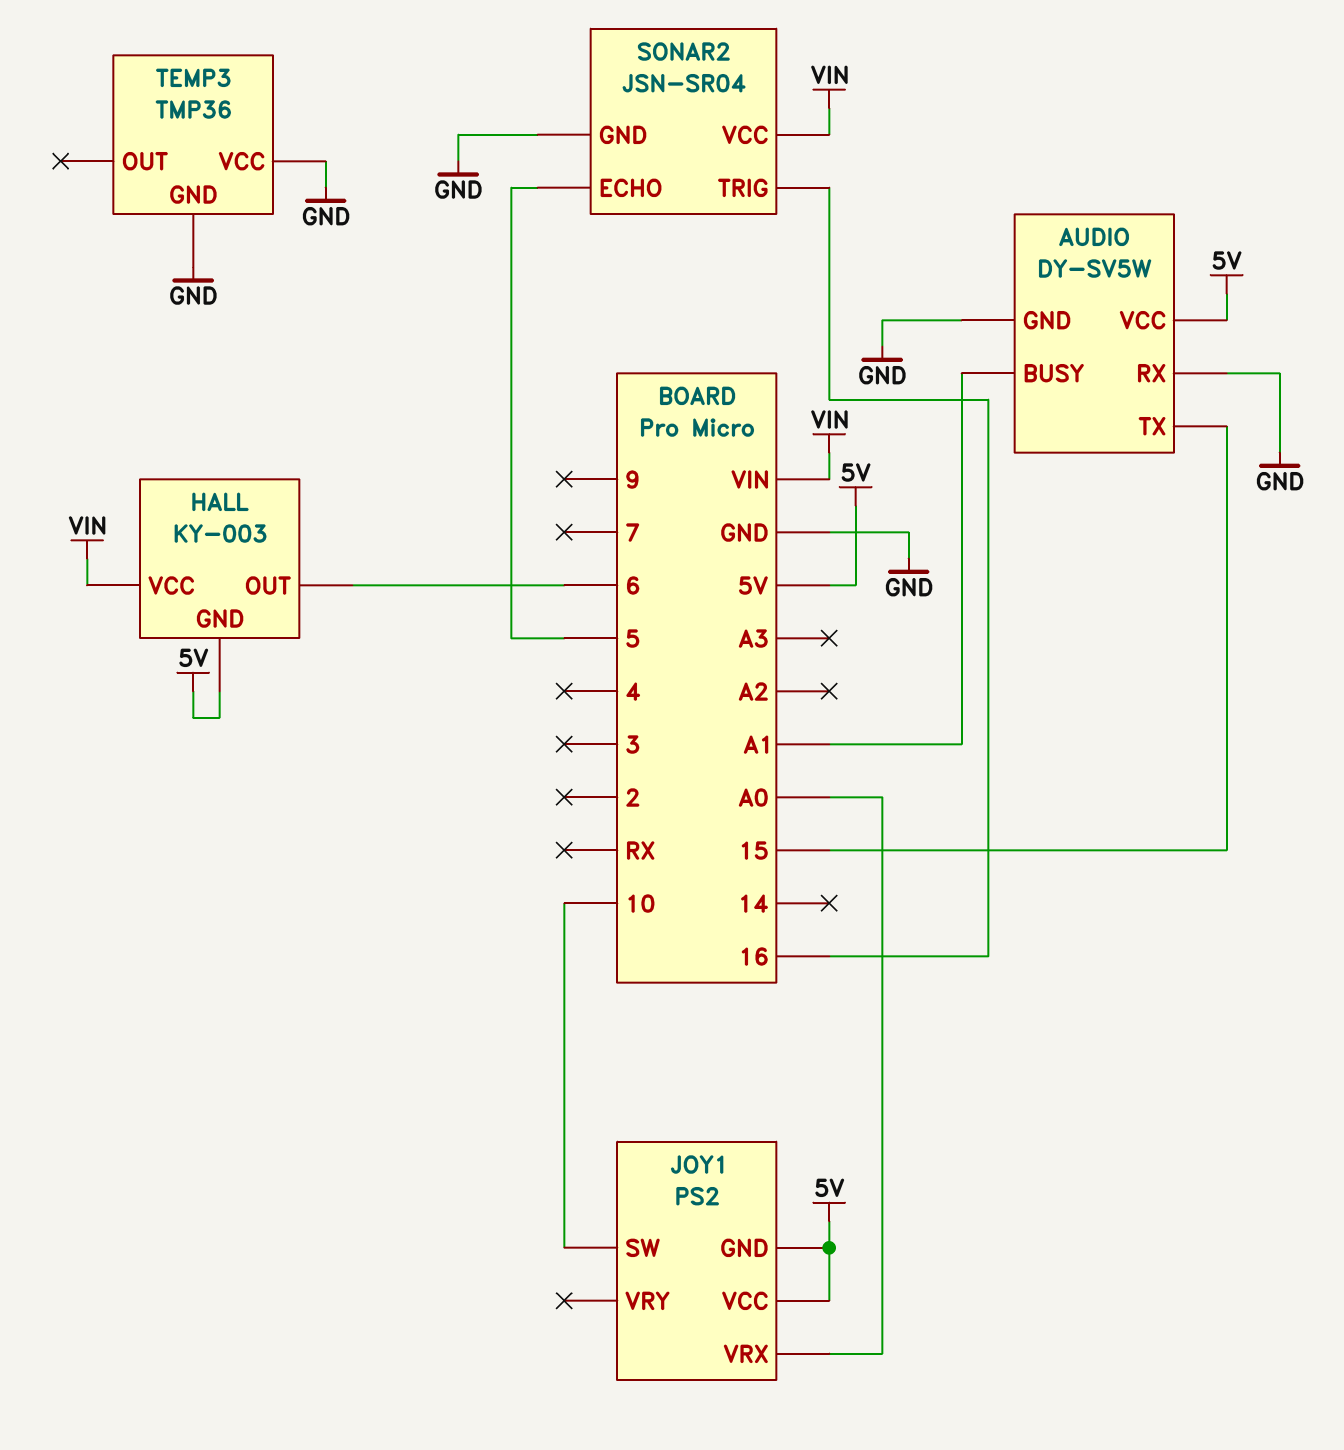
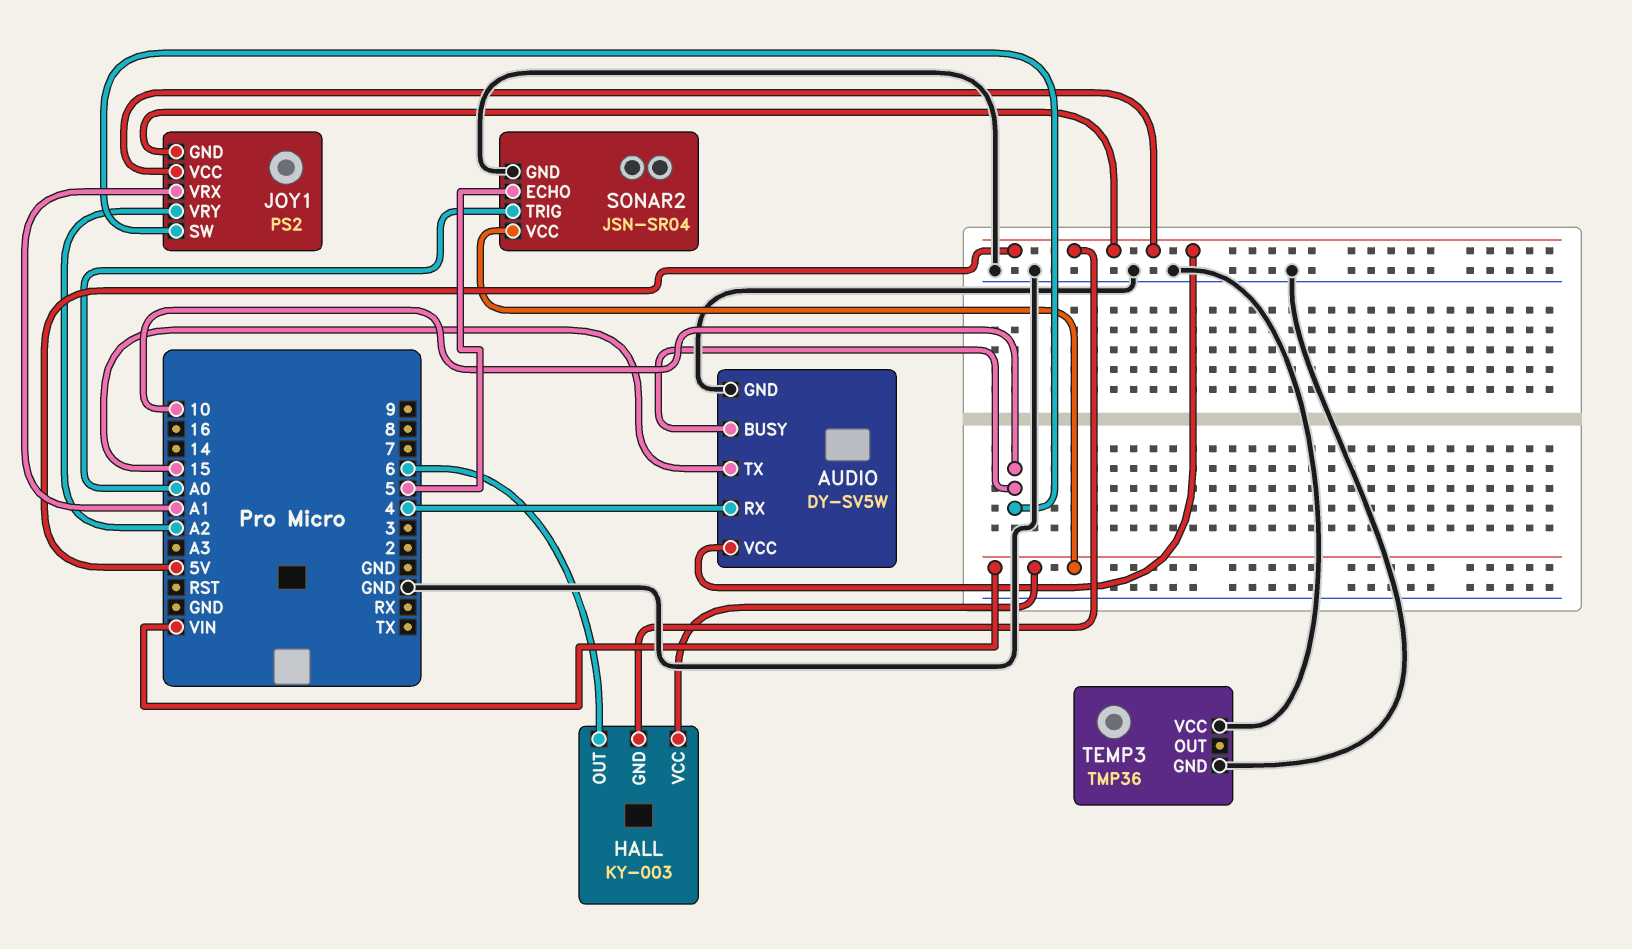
AUDIO pin BUSY: A1 -> 10
AUDIO pin RX: GND -> 4
JOY1 pin VRX: A0 -> A1
JOY1 pin VRY: none -> A2
SONAR2 pin TRIG: 16 -> A0

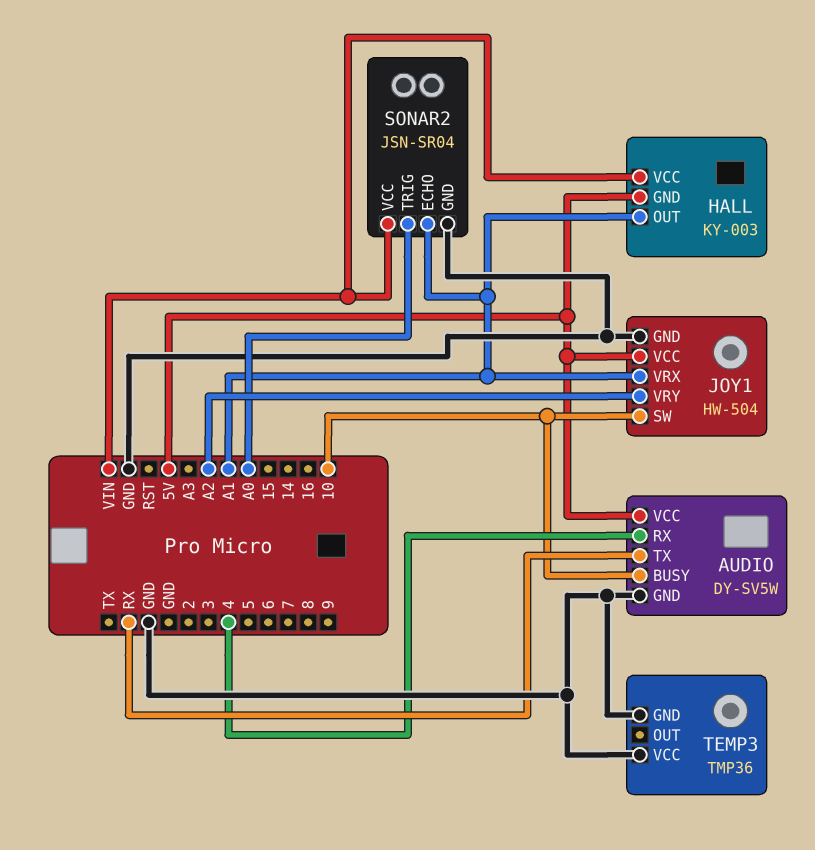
AUDIO pin TX: 15 -> RX
HALL pin OUT: 6 -> A1
JOY1: PS2 -> HW-504
JOY1 pin GND: 5V -> GND
SONAR2 pin ECHO: 5 -> A1

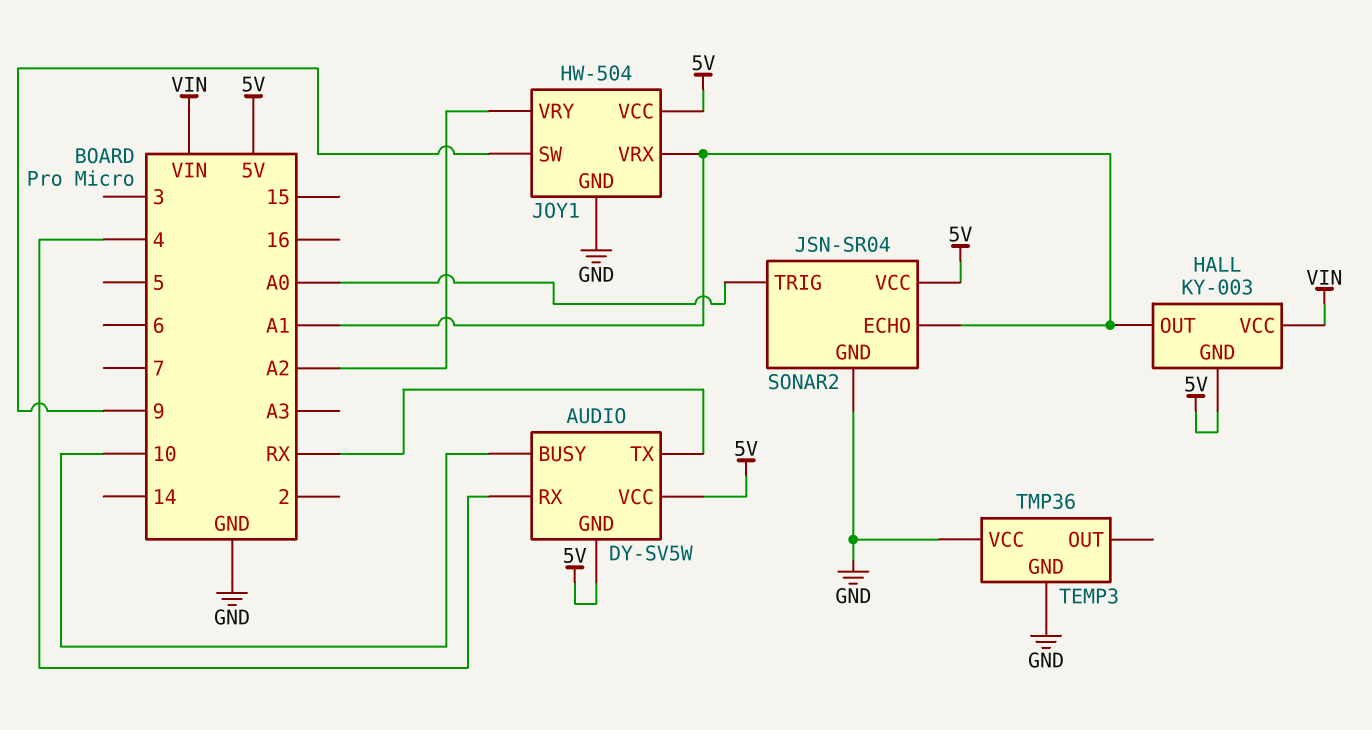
AUDIO pin GND: GND -> 5V
JOY1 pin SW: 10 -> 9
SONAR2 pin VCC: VIN -> 5V

